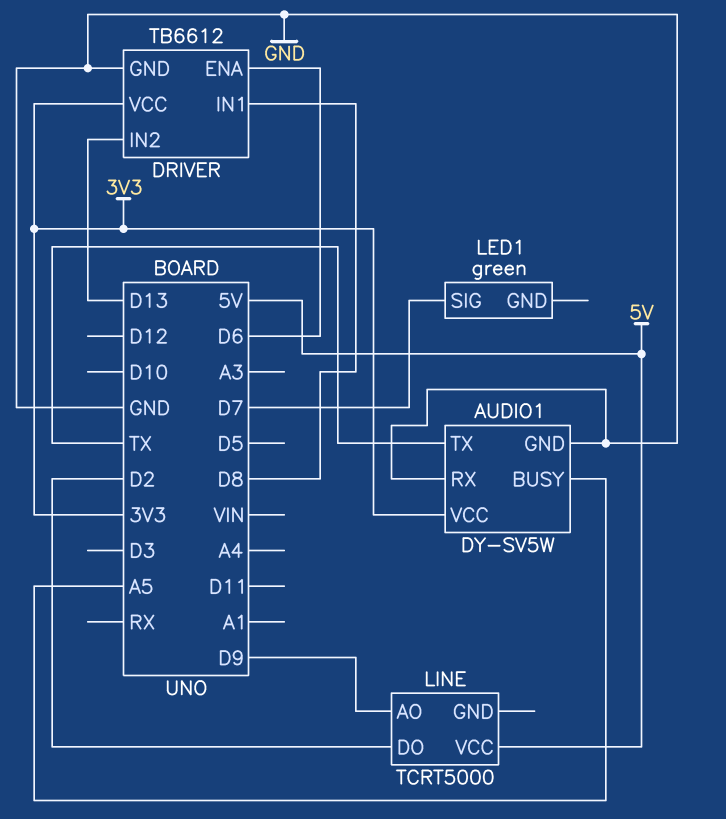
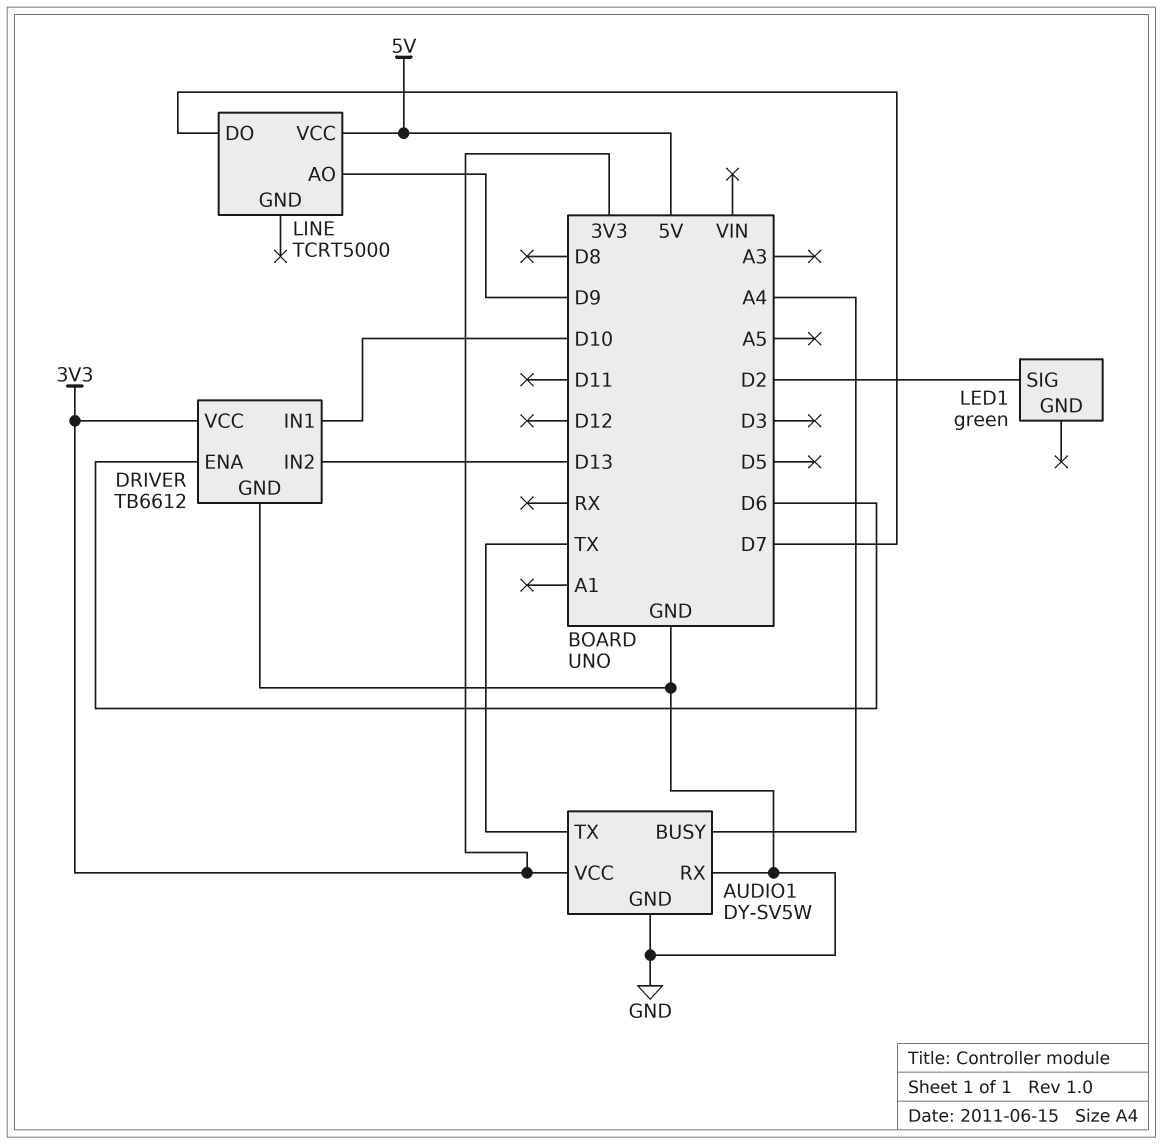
AUDIO1 pin BUSY: A5 -> A4
DRIVER pin IN1: D8 -> D10
LED1 pin SIG: D7 -> D2
LINE pin DO: D2 -> D7

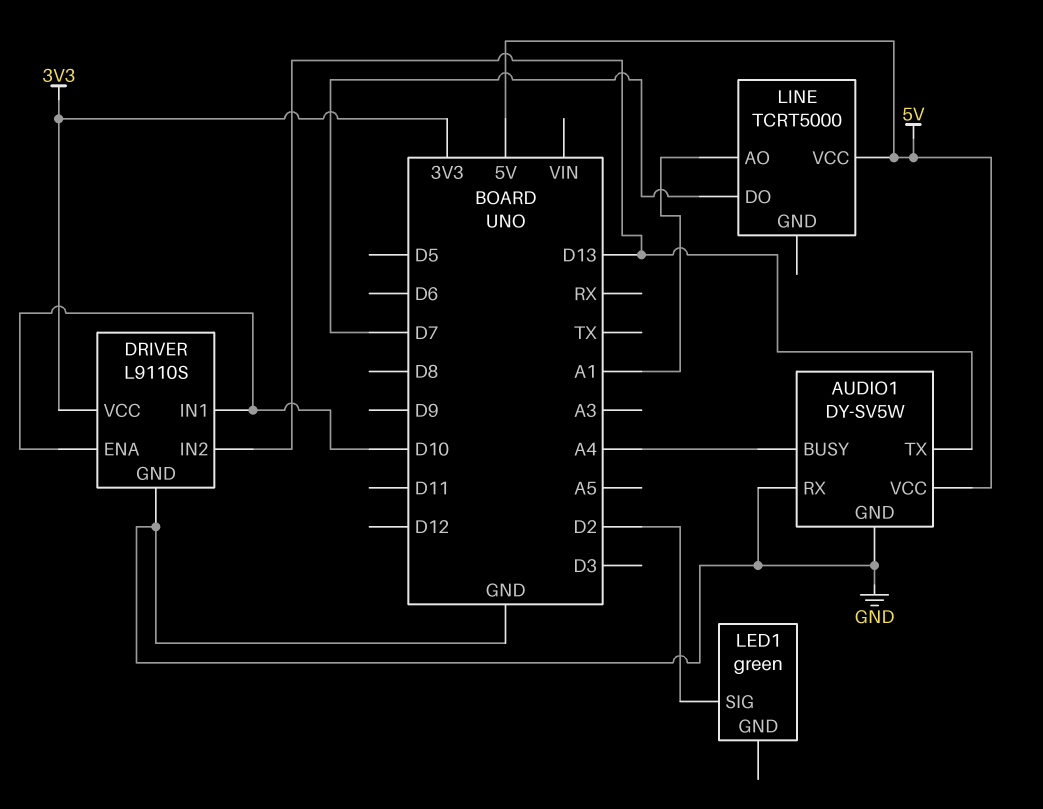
AUDIO1 pin TX: TX -> D13
AUDIO1 pin VCC: 3V3 -> 5V
DRIVER: TB6612 -> L9110S
DRIVER pin ENA: D6 -> D10
LINE pin AO: D9 -> A1

